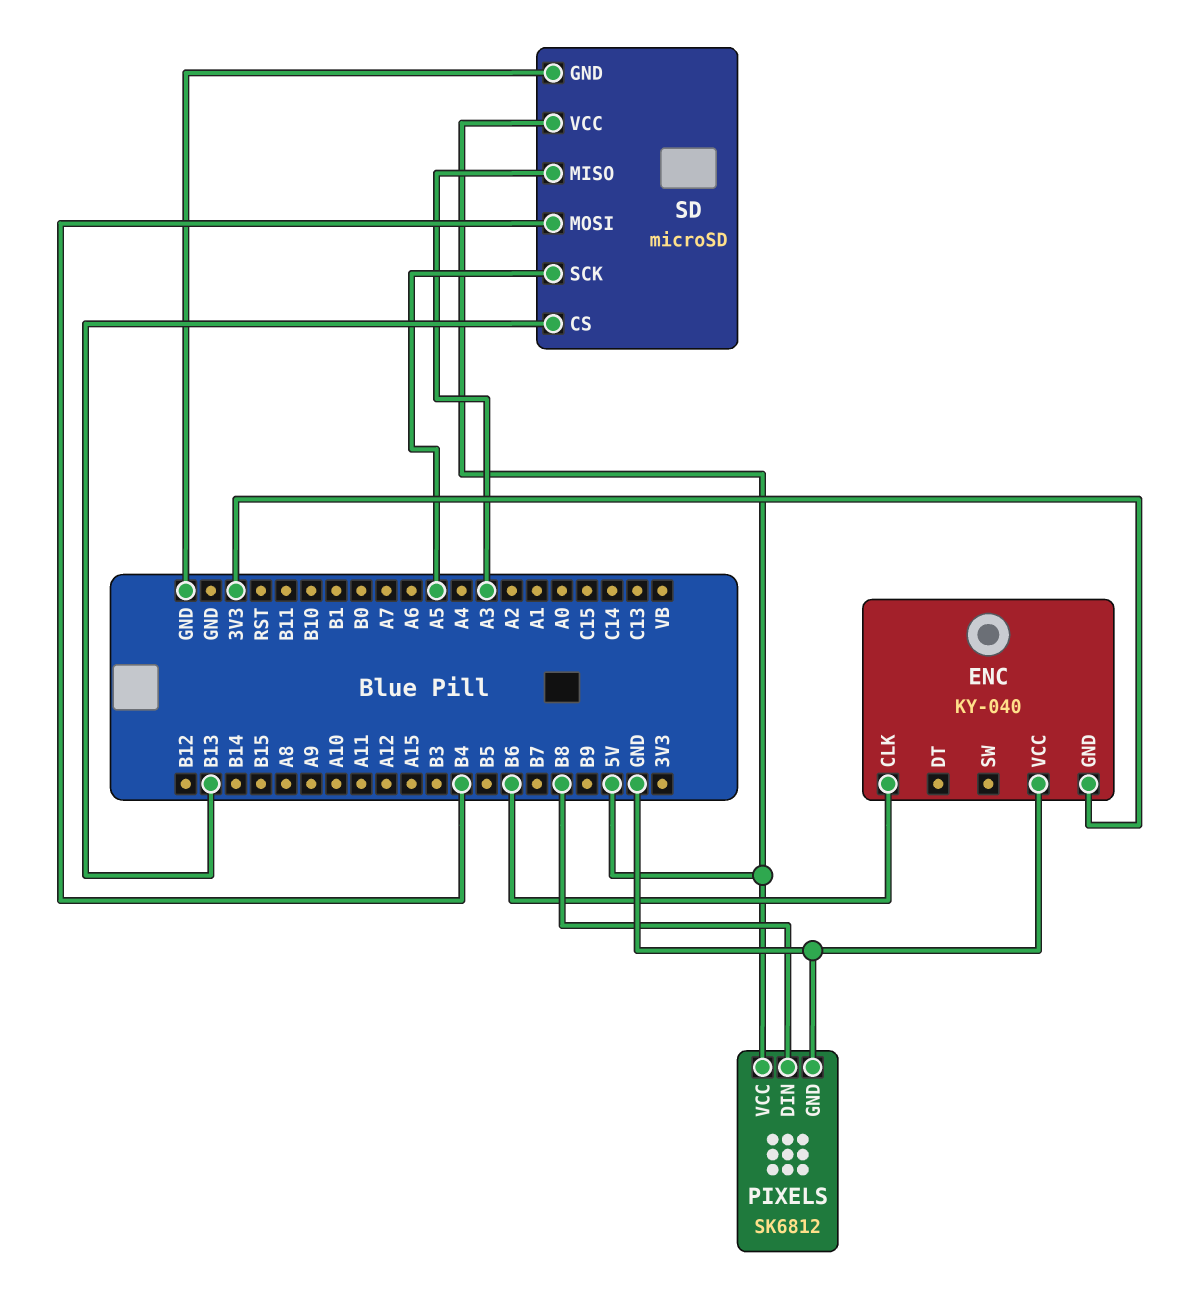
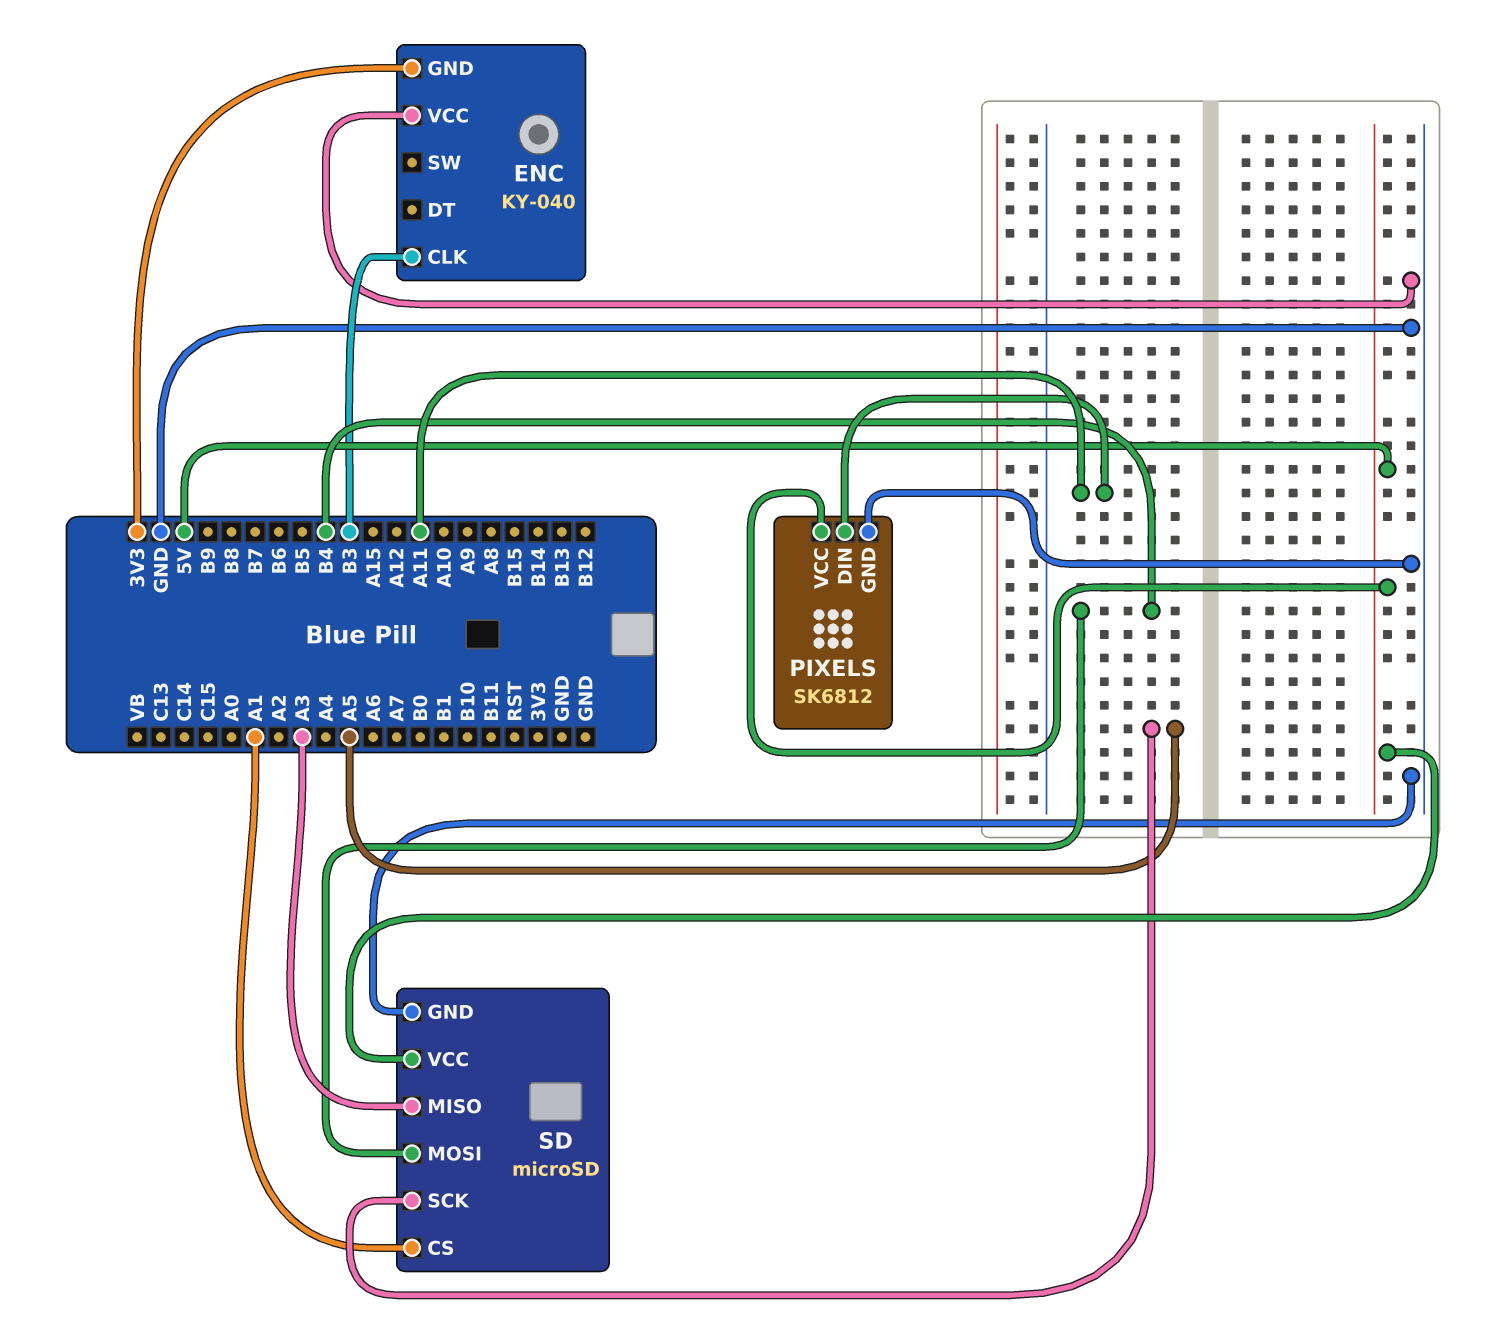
ENC pin CLK: B6 -> B3
PIXELS pin DIN: B8 -> A11
SD pin CS: B13 -> A1

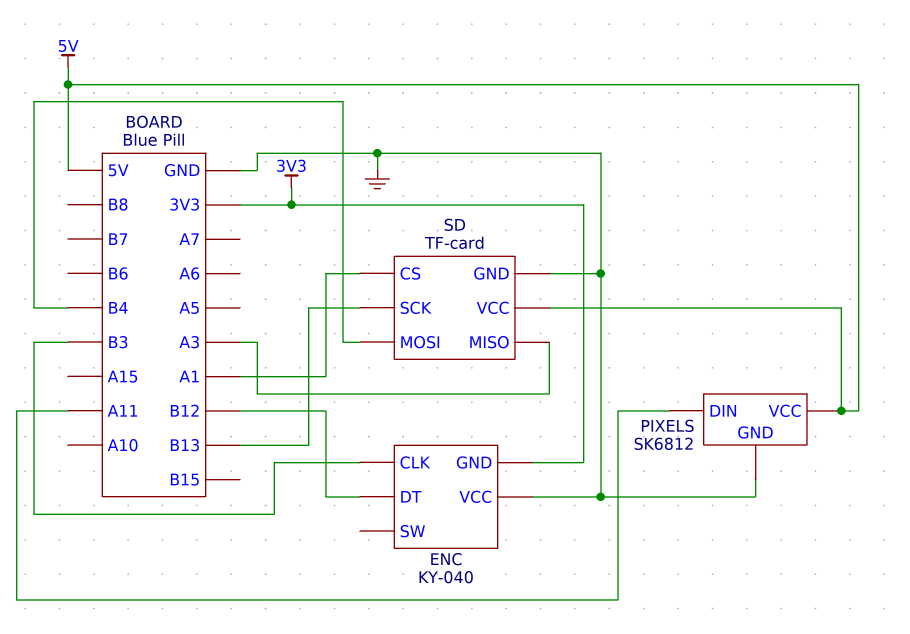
ENC pin DT: none -> B12
SD: microSD -> TF-card
SD pin SCK: A5 -> B13

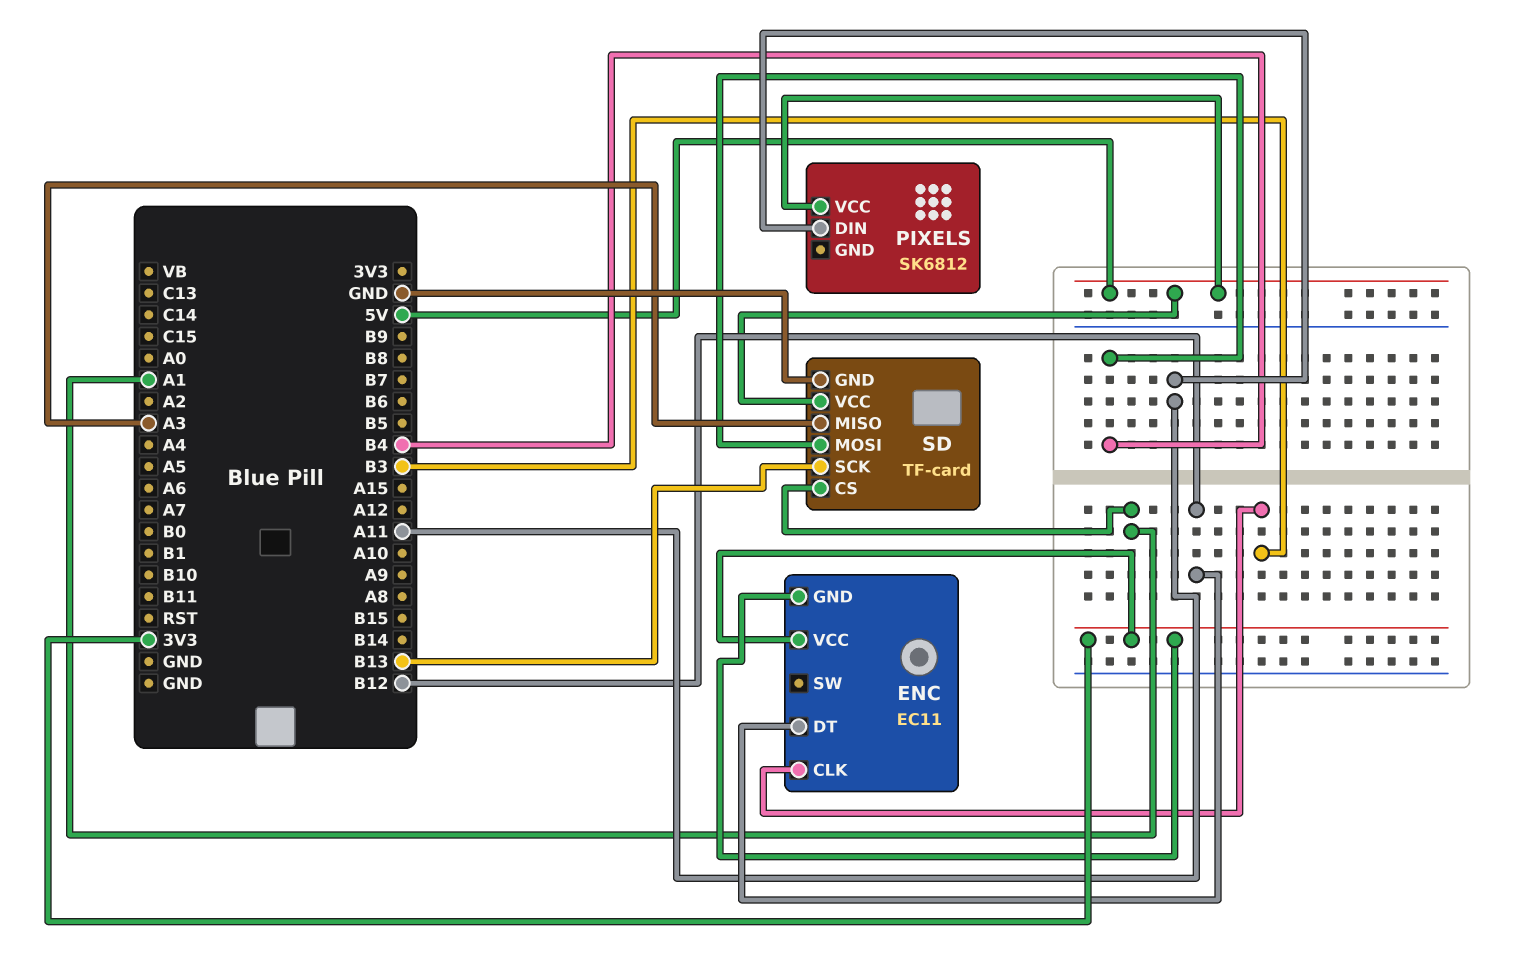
ENC: KY-040 -> EC11
ENC pin VCC: GND -> 3V3
PIXELS pin GND: GND -> none

